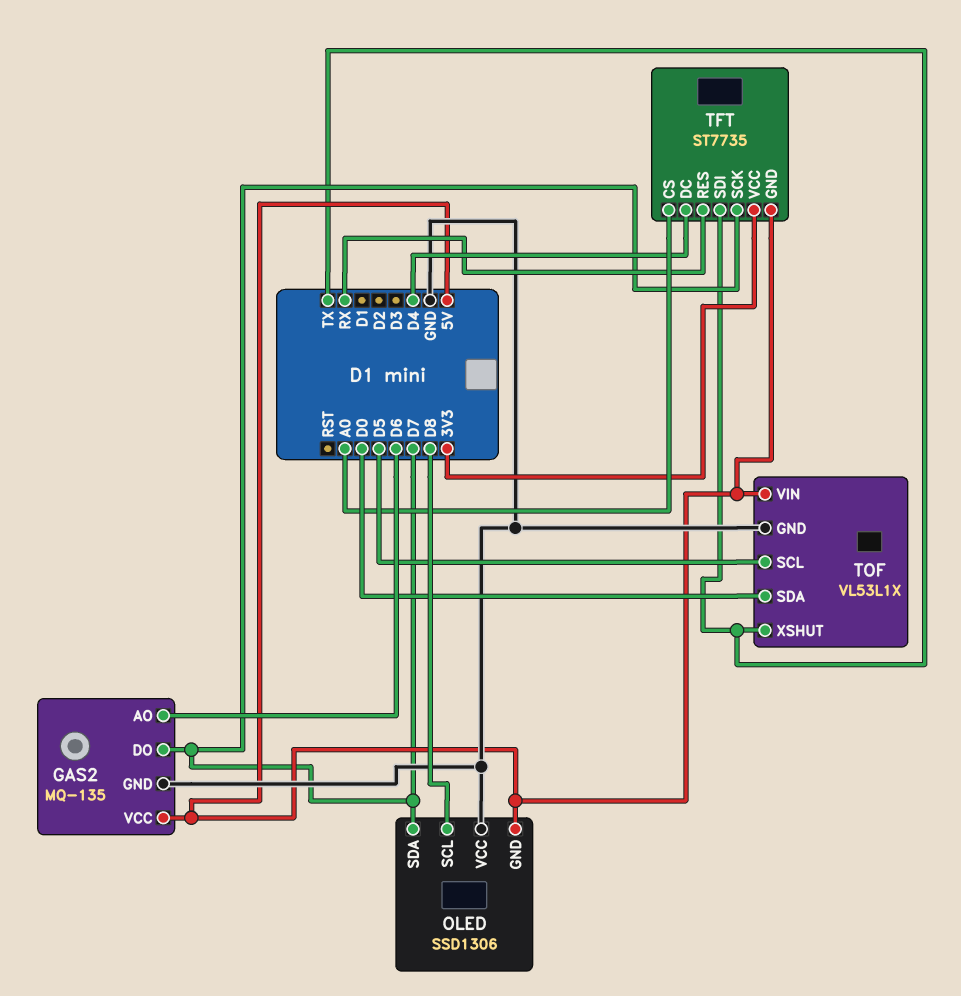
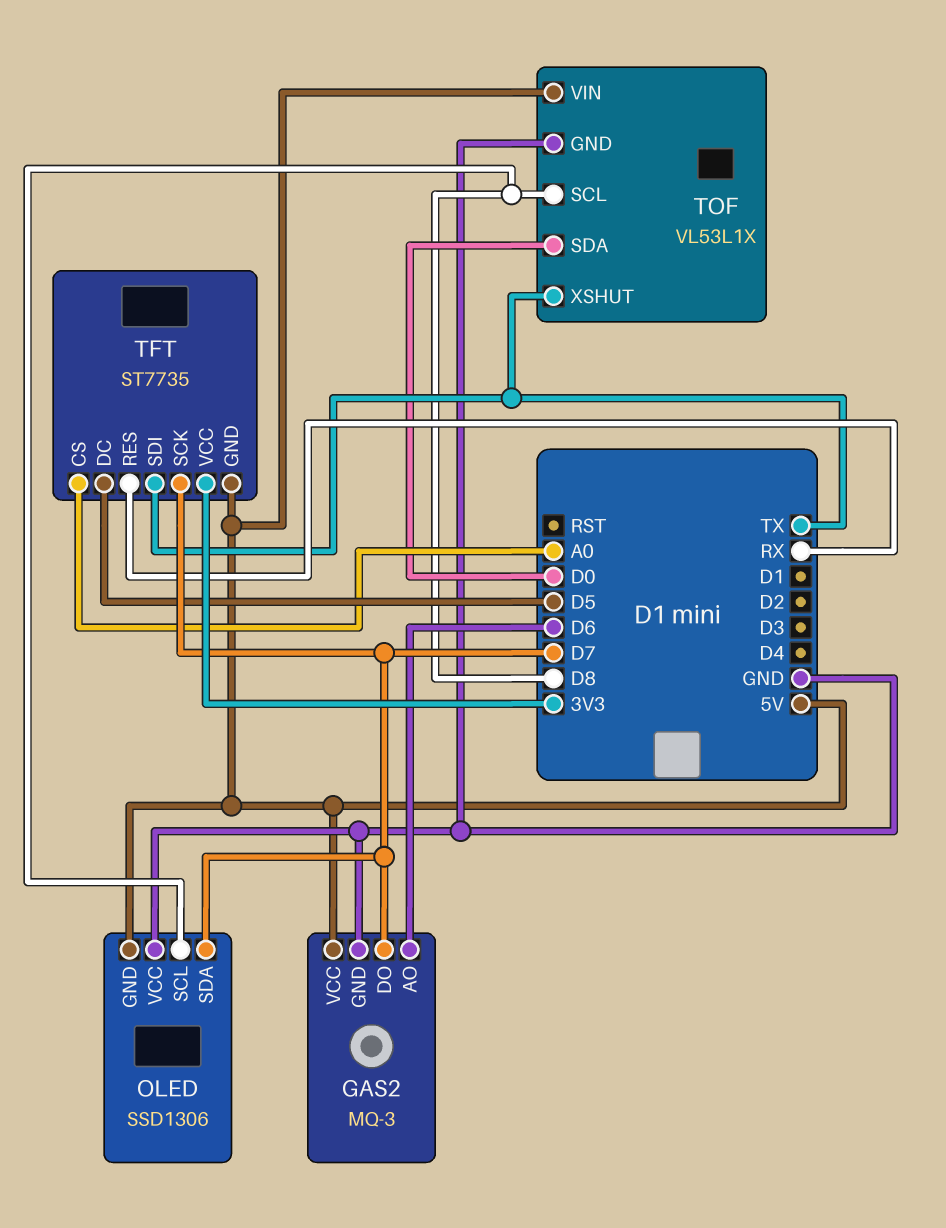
GAS2: MQ-135 -> MQ-3
TFT pin DC: D4 -> D5
TOF pin SCL: D5 -> D8

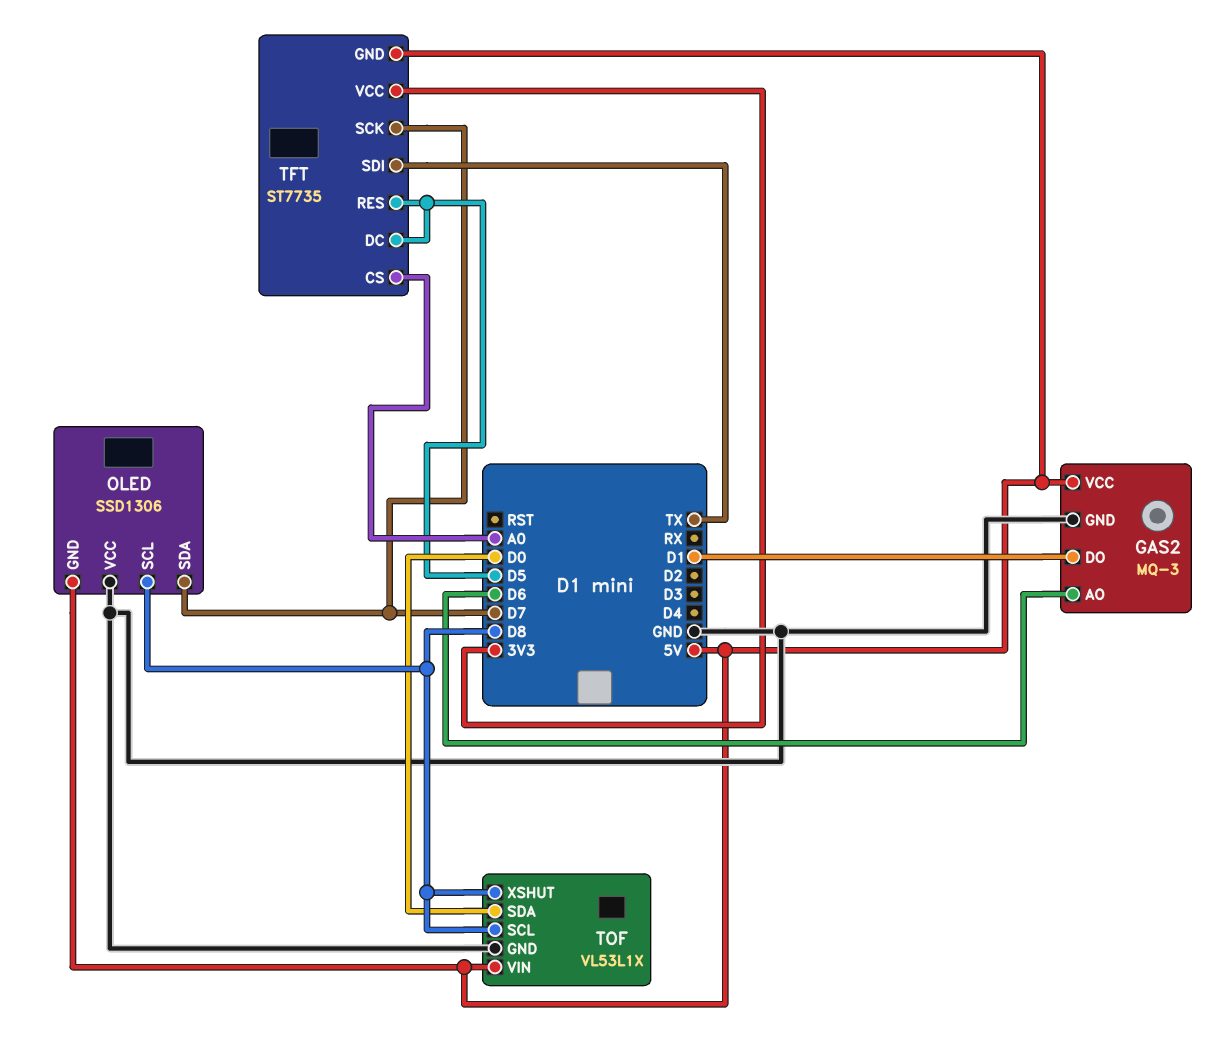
GAS2 pin DO: D7 -> D1
TFT pin RES: RX -> D5
TOF pin XSHUT: TX -> D8

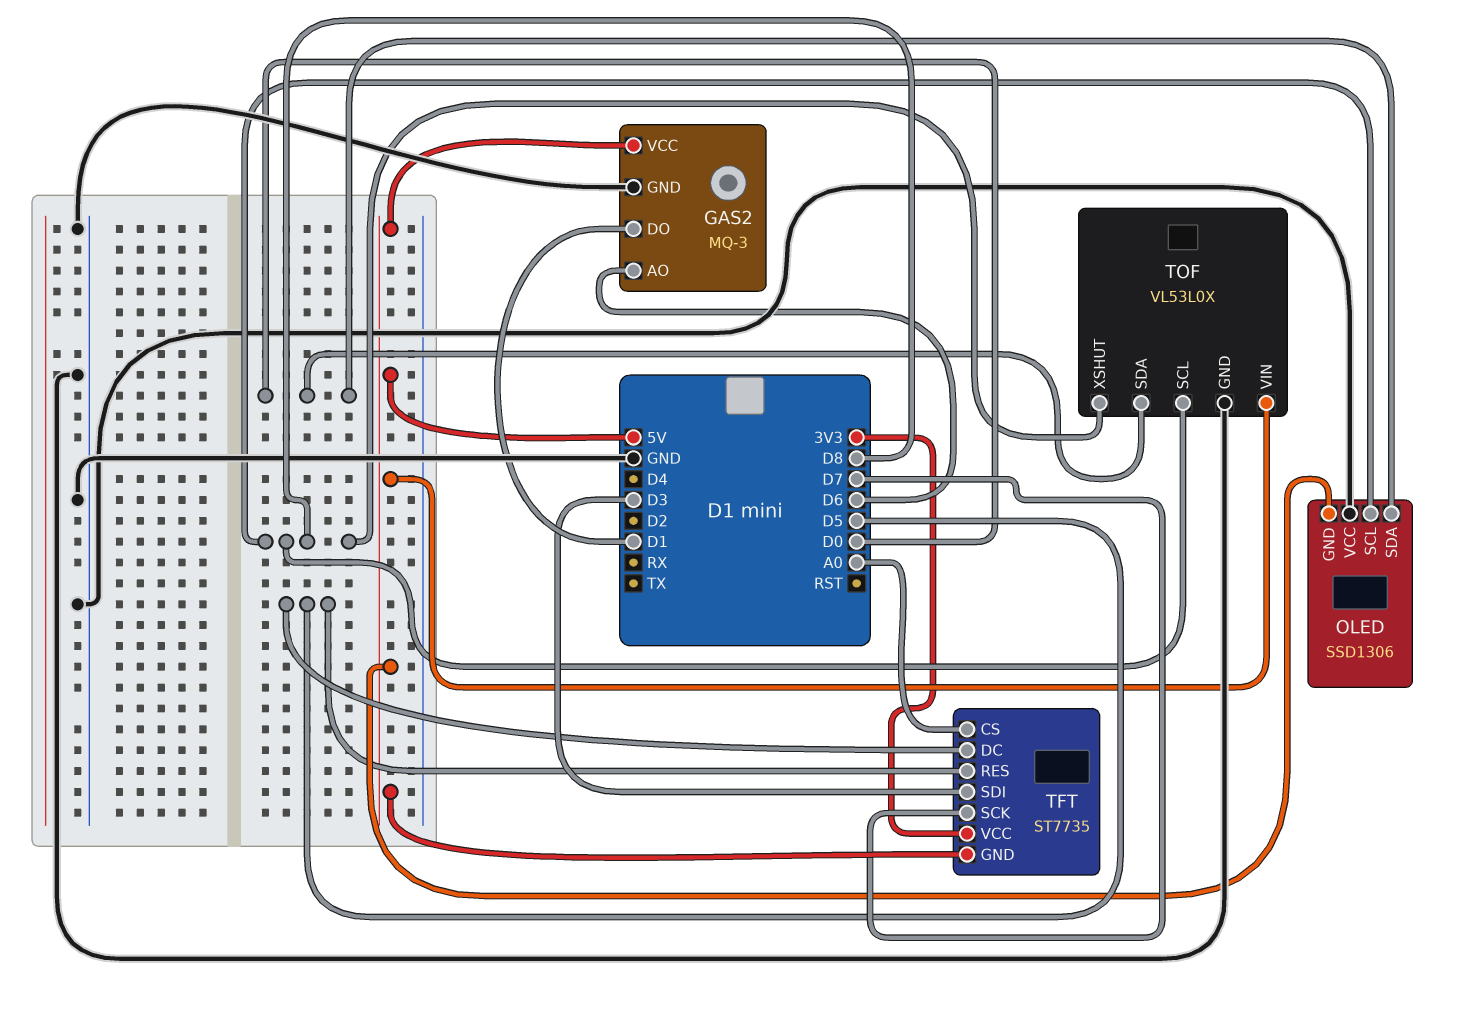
OLED pin SDA: D7 -> D0
TFT pin SDI: TX -> D3
TOF: VL53L1X -> VL53L0X

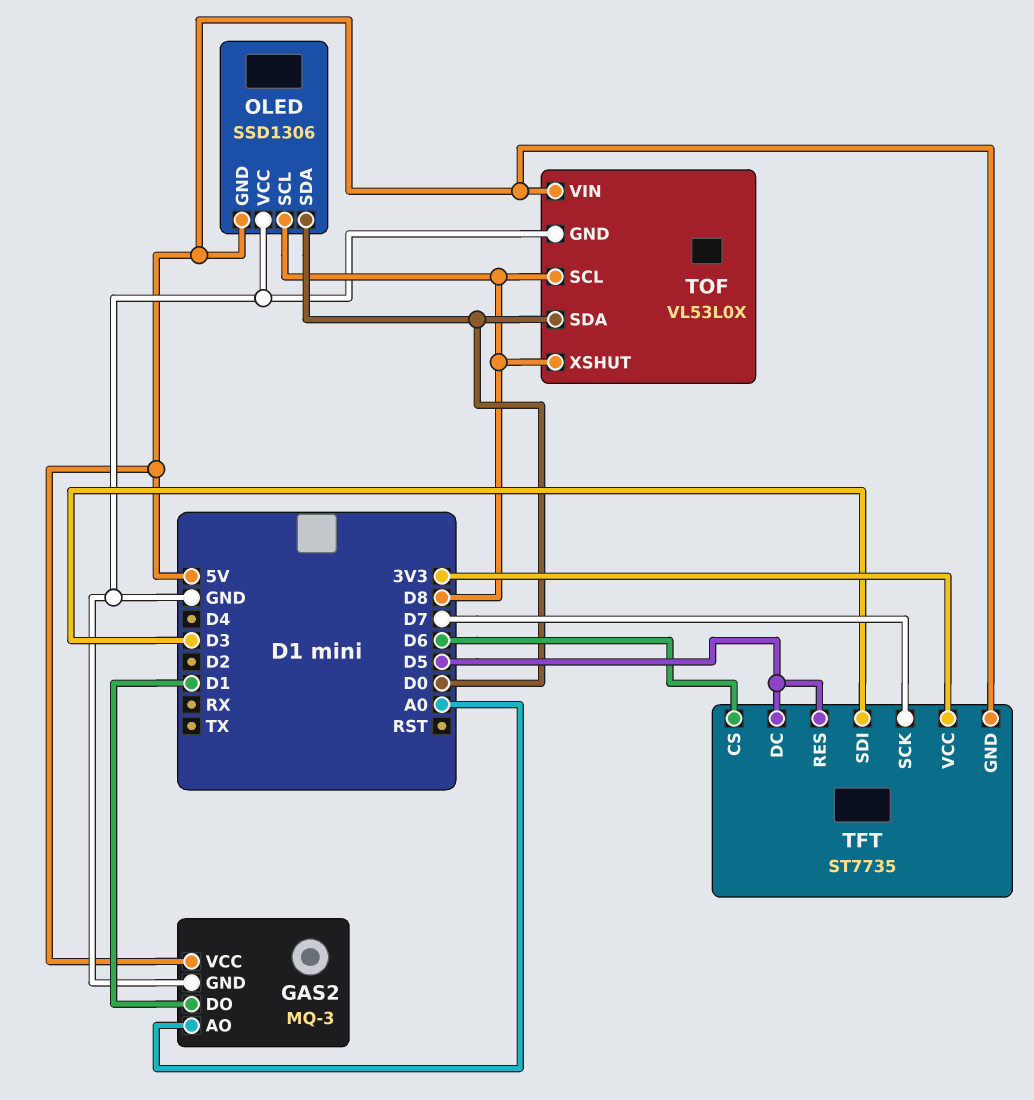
GAS2 pin AO: D6 -> A0
TFT pin CS: A0 -> D6

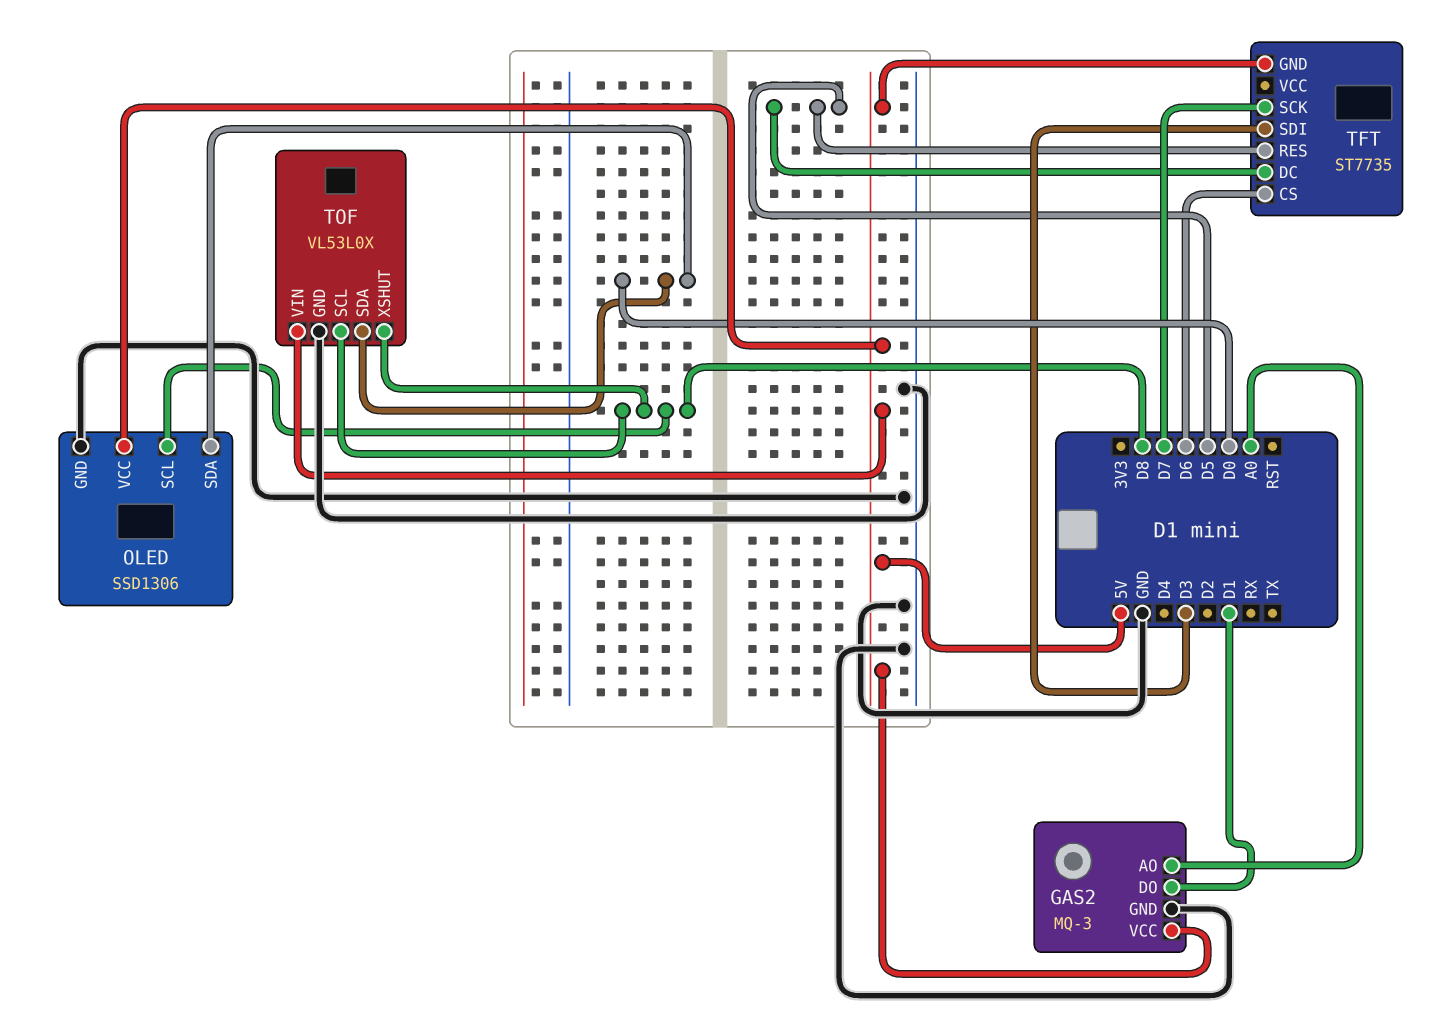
OLED pin GND: 5V -> GND
OLED pin VCC: GND -> 5V
TFT pin VCC: 3V3 -> none

